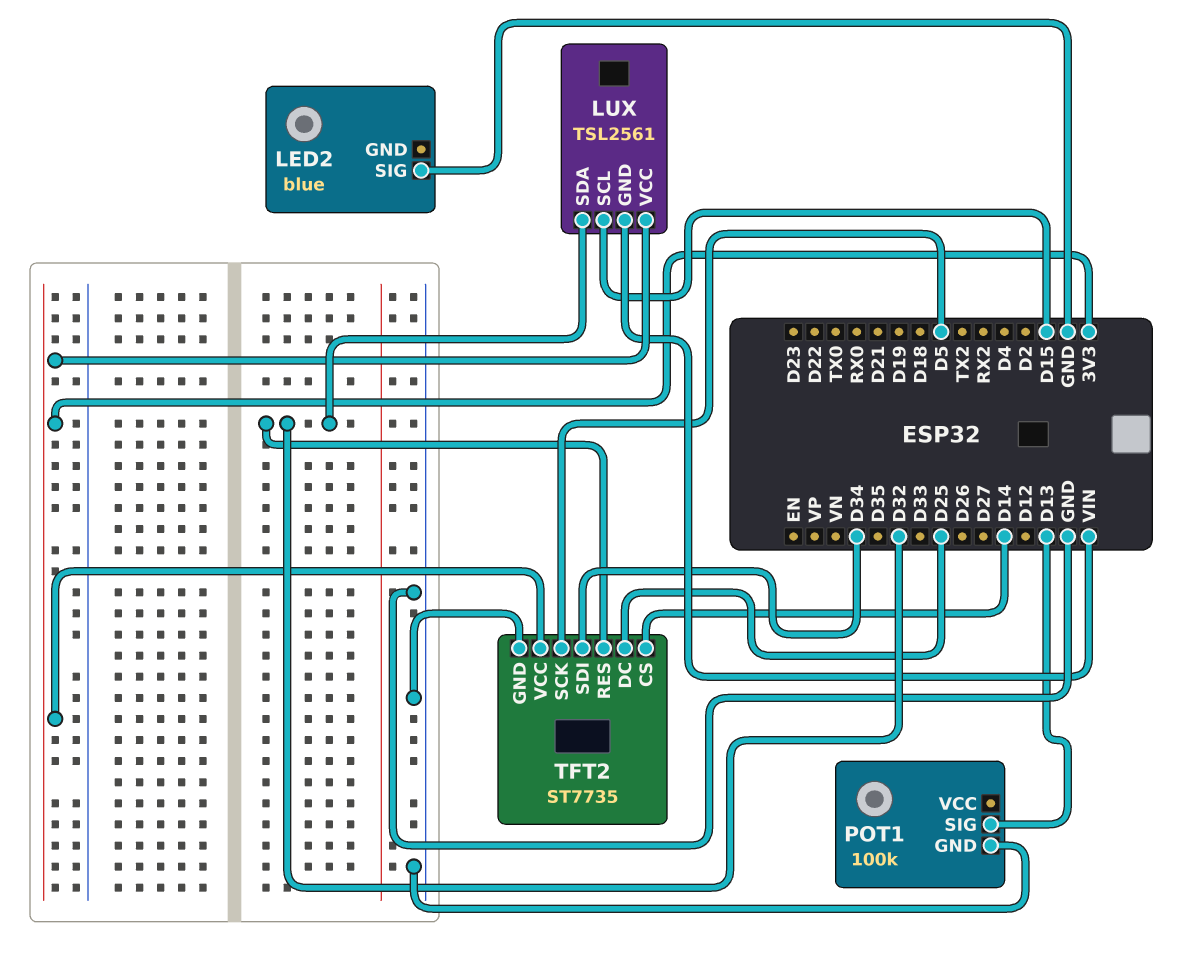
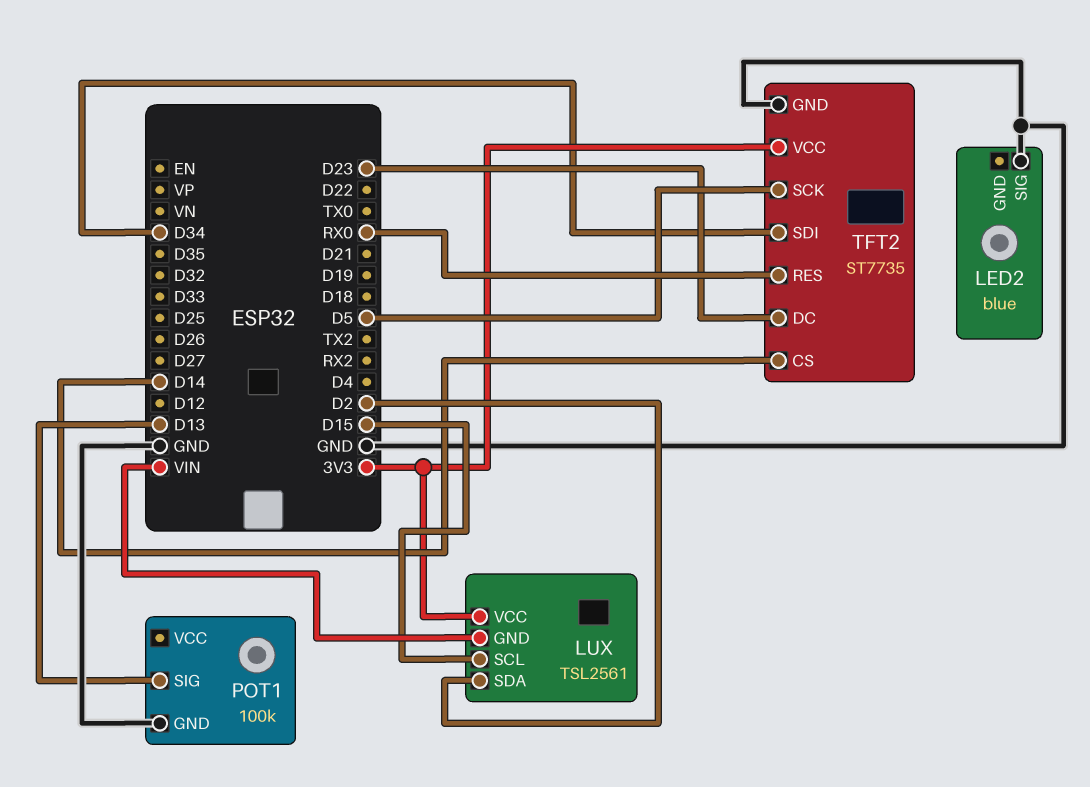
LUX pin SDA: D32 -> D2
TFT2 pin DC: D25 -> D23
TFT2 pin RES: D32 -> RX0

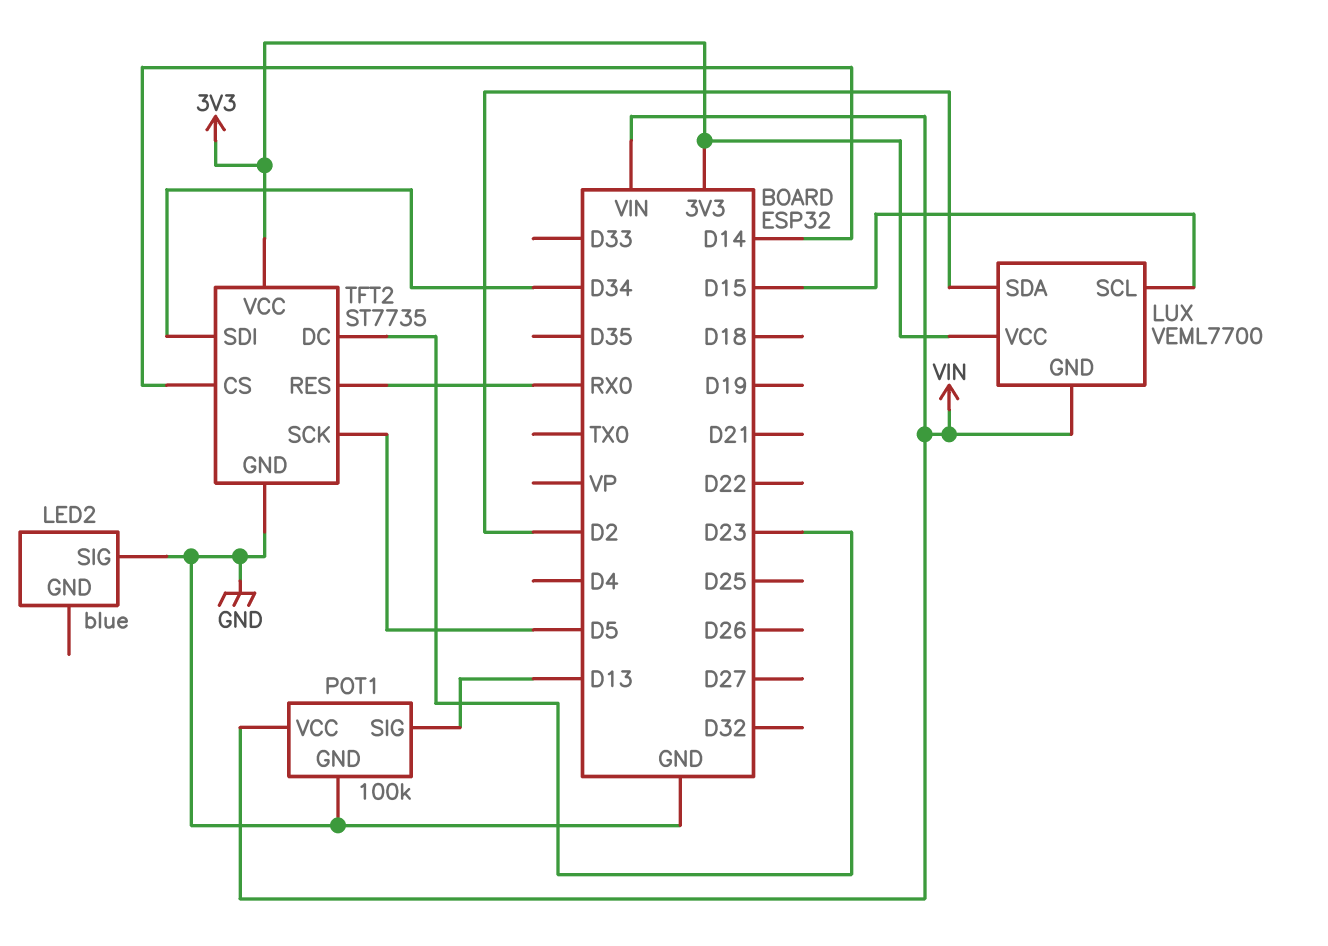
LUX: TSL2561 -> VEML7700
POT1 pin VCC: none -> VIN

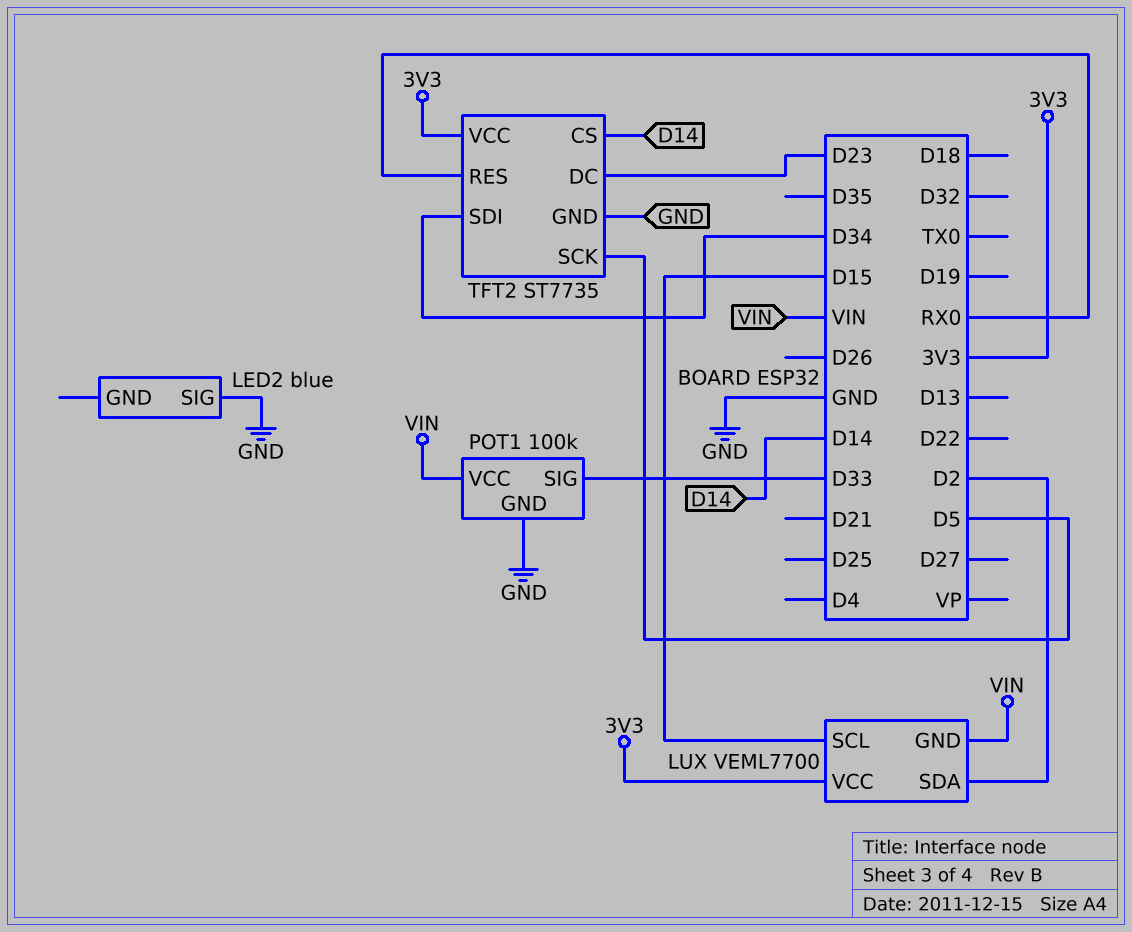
POT1 pin SIG: D13 -> D33

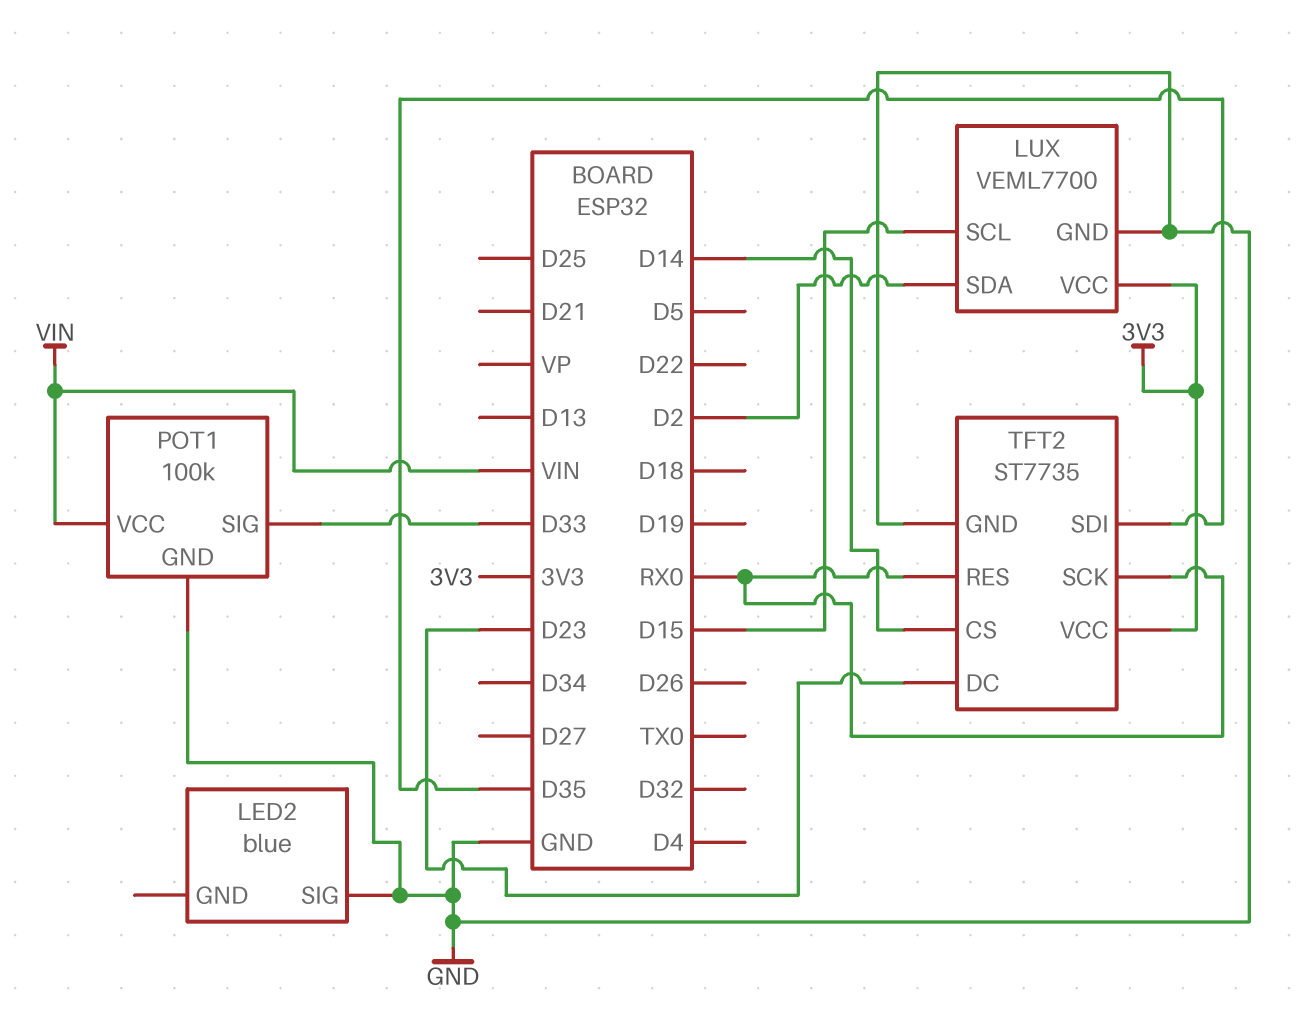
LUX pin GND: VIN -> GND
TFT2 pin SCK: D5 -> RX0
TFT2 pin SDI: D34 -> D35

